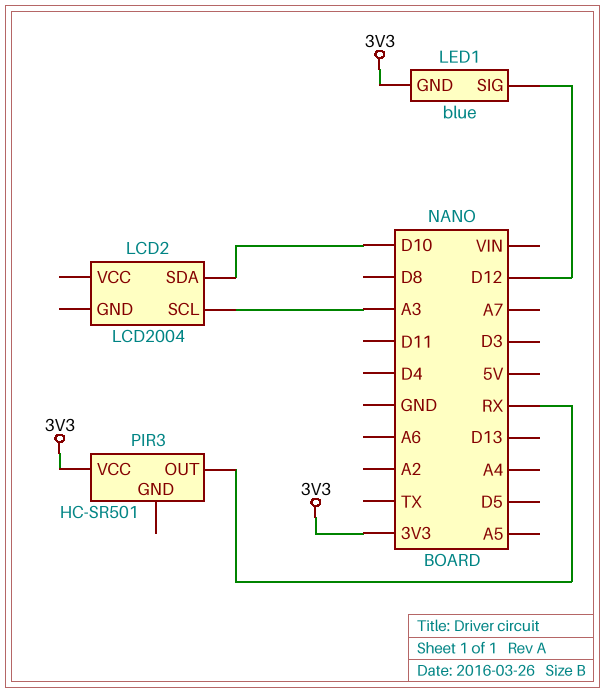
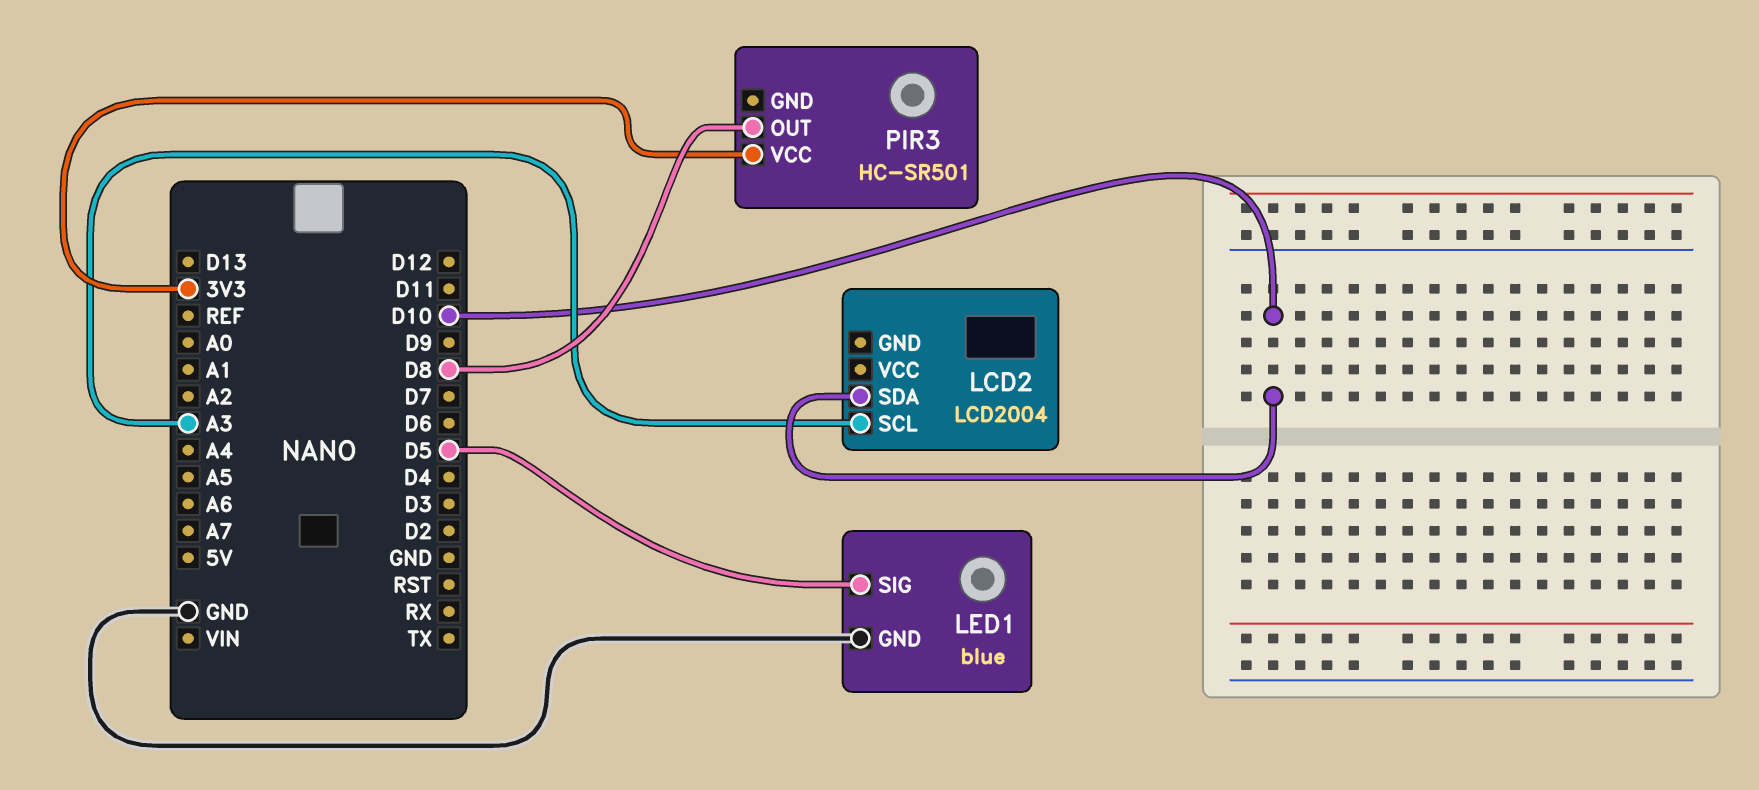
LED1 pin GND: 3V3 -> GND
LED1 pin SIG: D12 -> D5
PIR3 pin OUT: RX -> D8

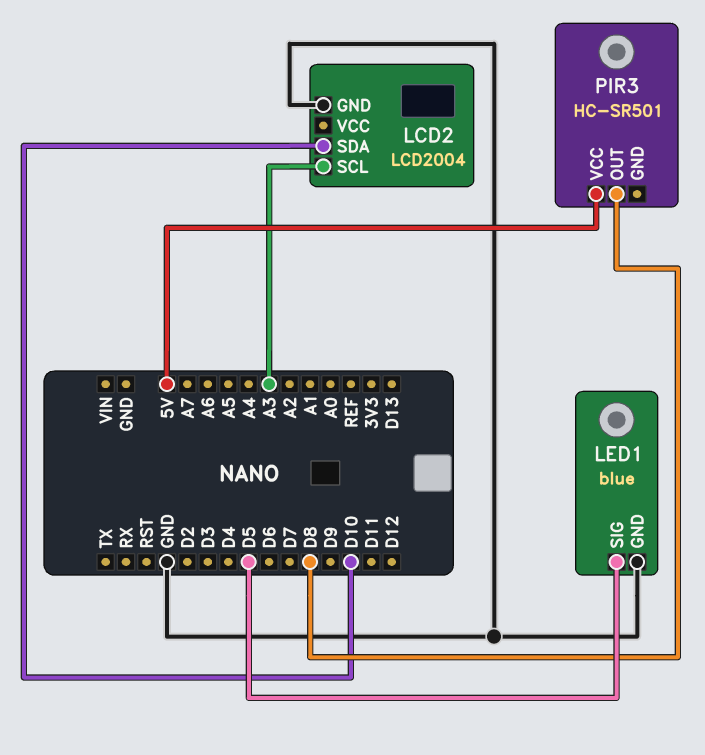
LCD2 pin GND: none -> GND
PIR3 pin VCC: 3V3 -> 5V

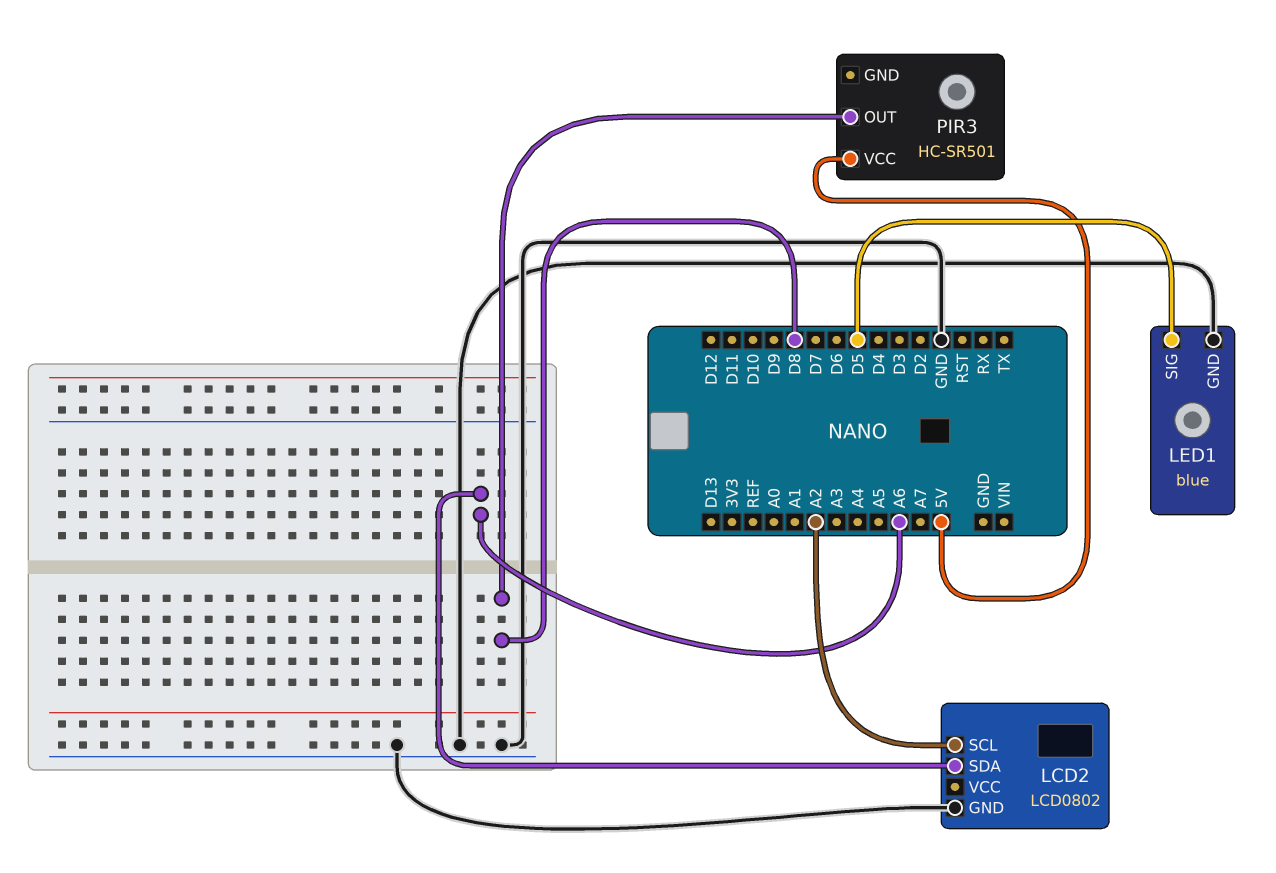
LCD2: LCD2004 -> LCD0802
LCD2 pin SCL: A3 -> A2
LCD2 pin SDA: D10 -> A6

